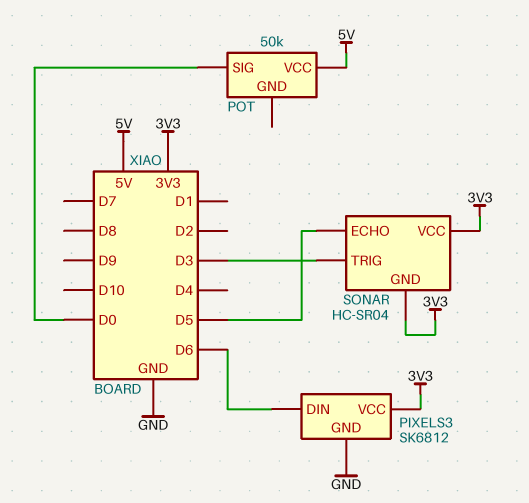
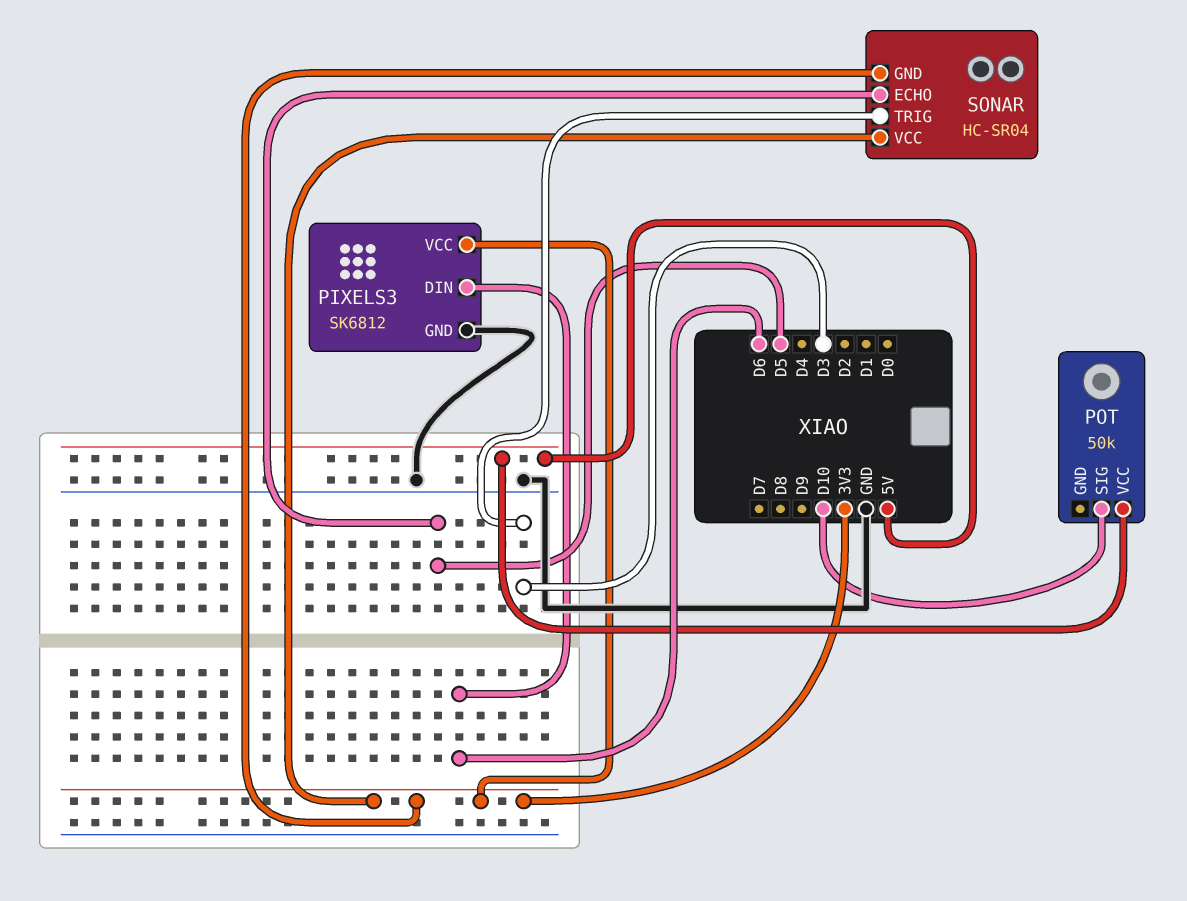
POT pin SIG: D0 -> D10

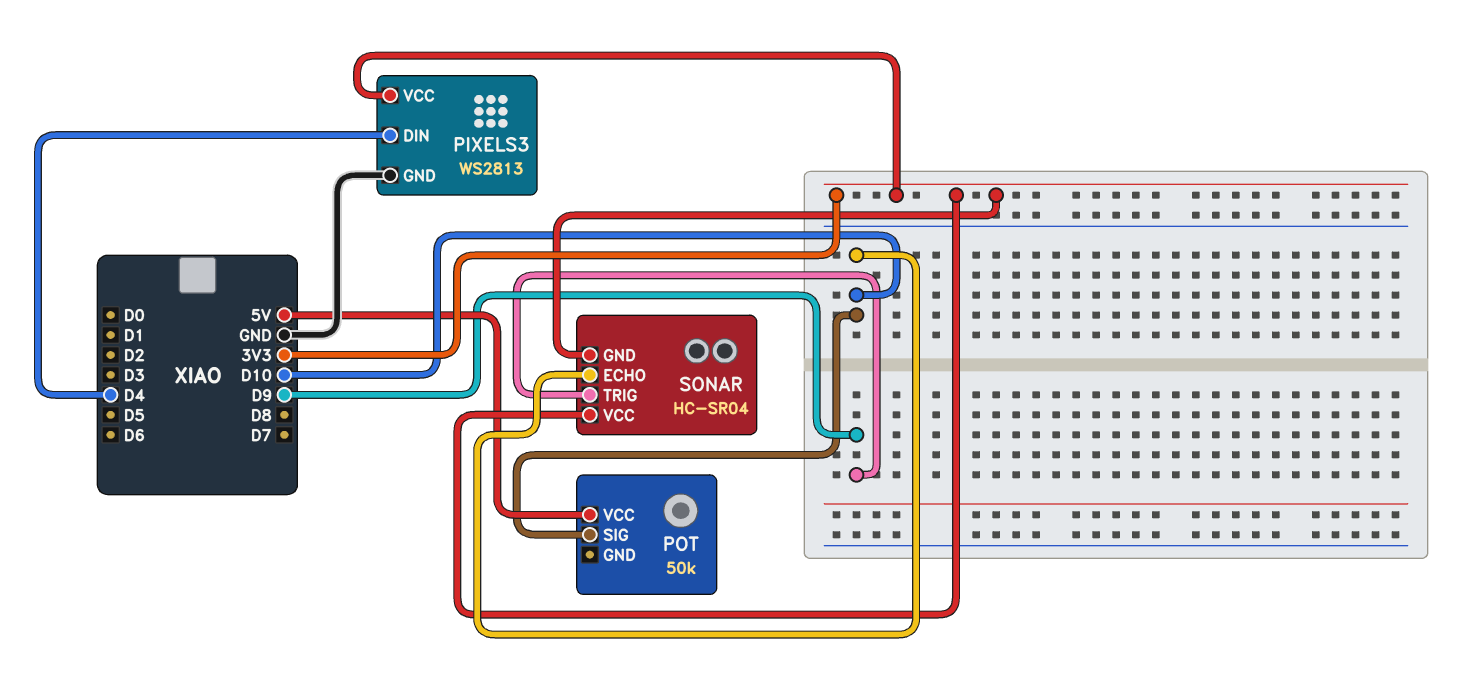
PIXELS3: SK6812 -> WS2813
PIXELS3 pin DIN: D6 -> D4
SONAR pin ECHO: D5 -> D10
SONAR pin TRIG: D3 -> D9

